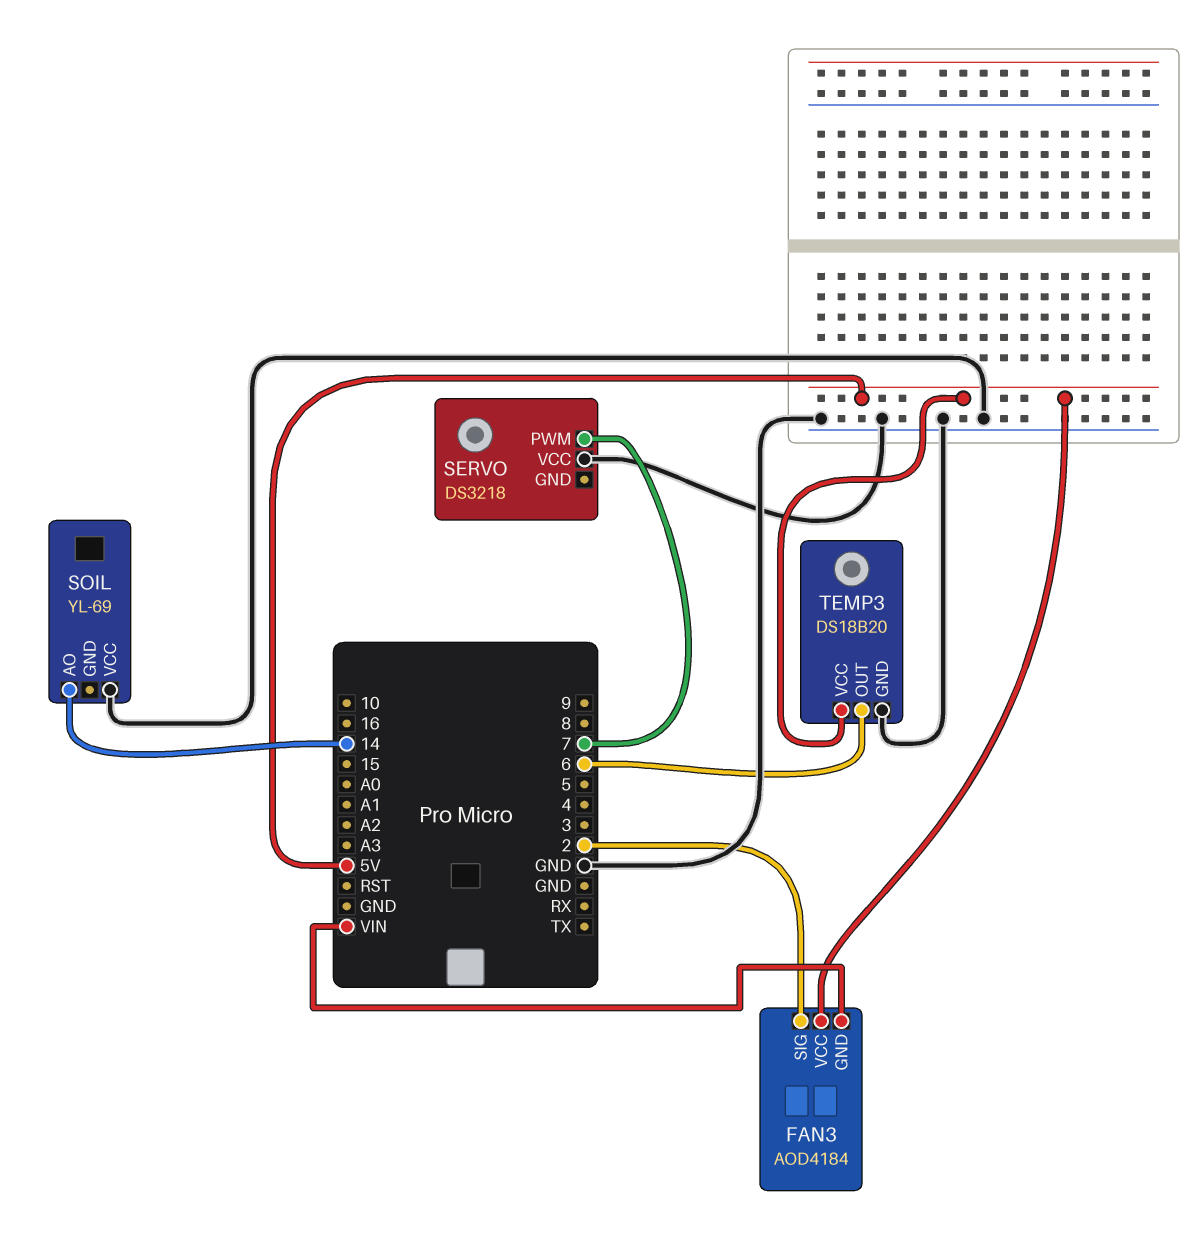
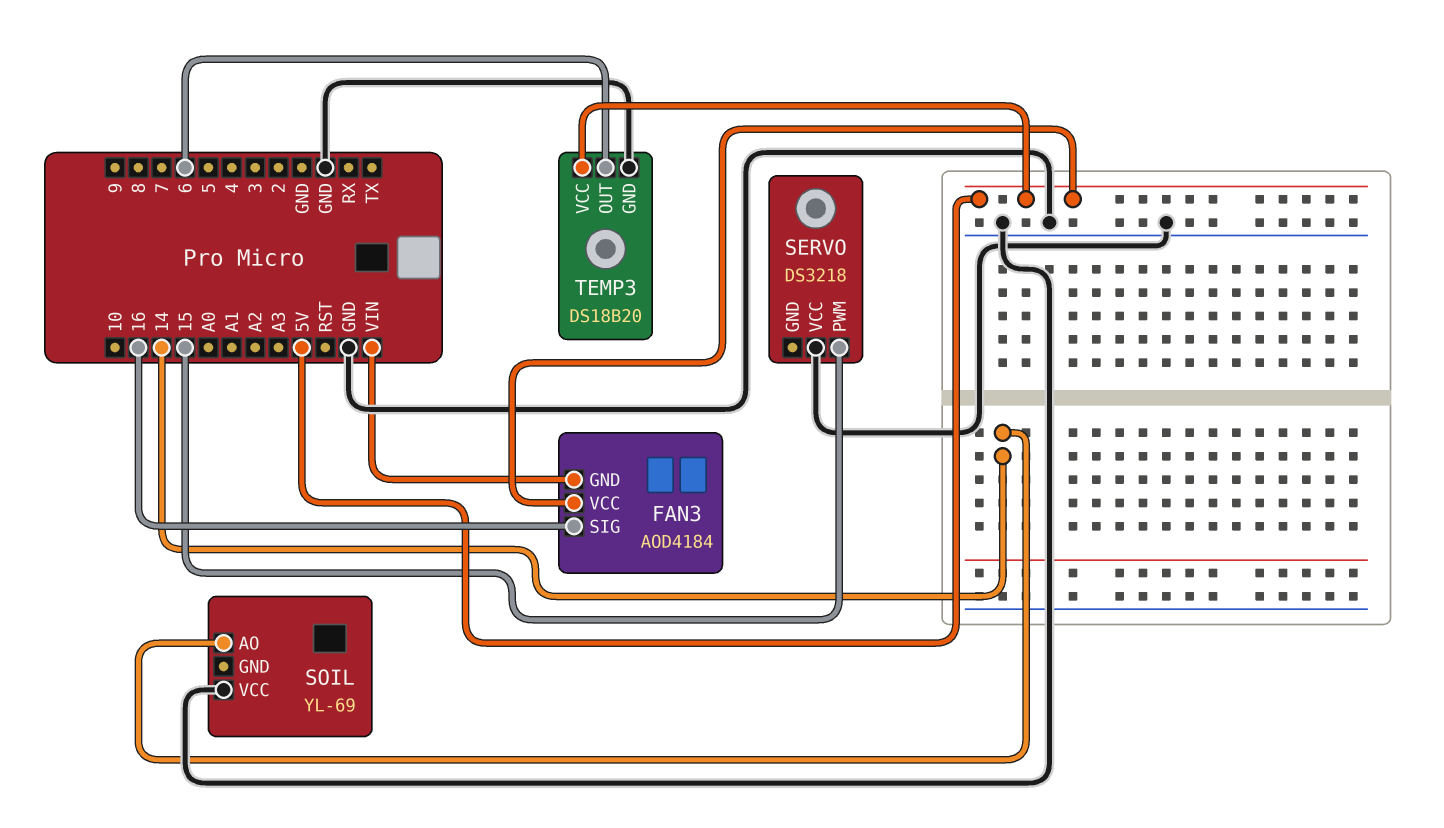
FAN3 pin SIG: 2 -> 16
SERVO pin PWM: 7 -> 15

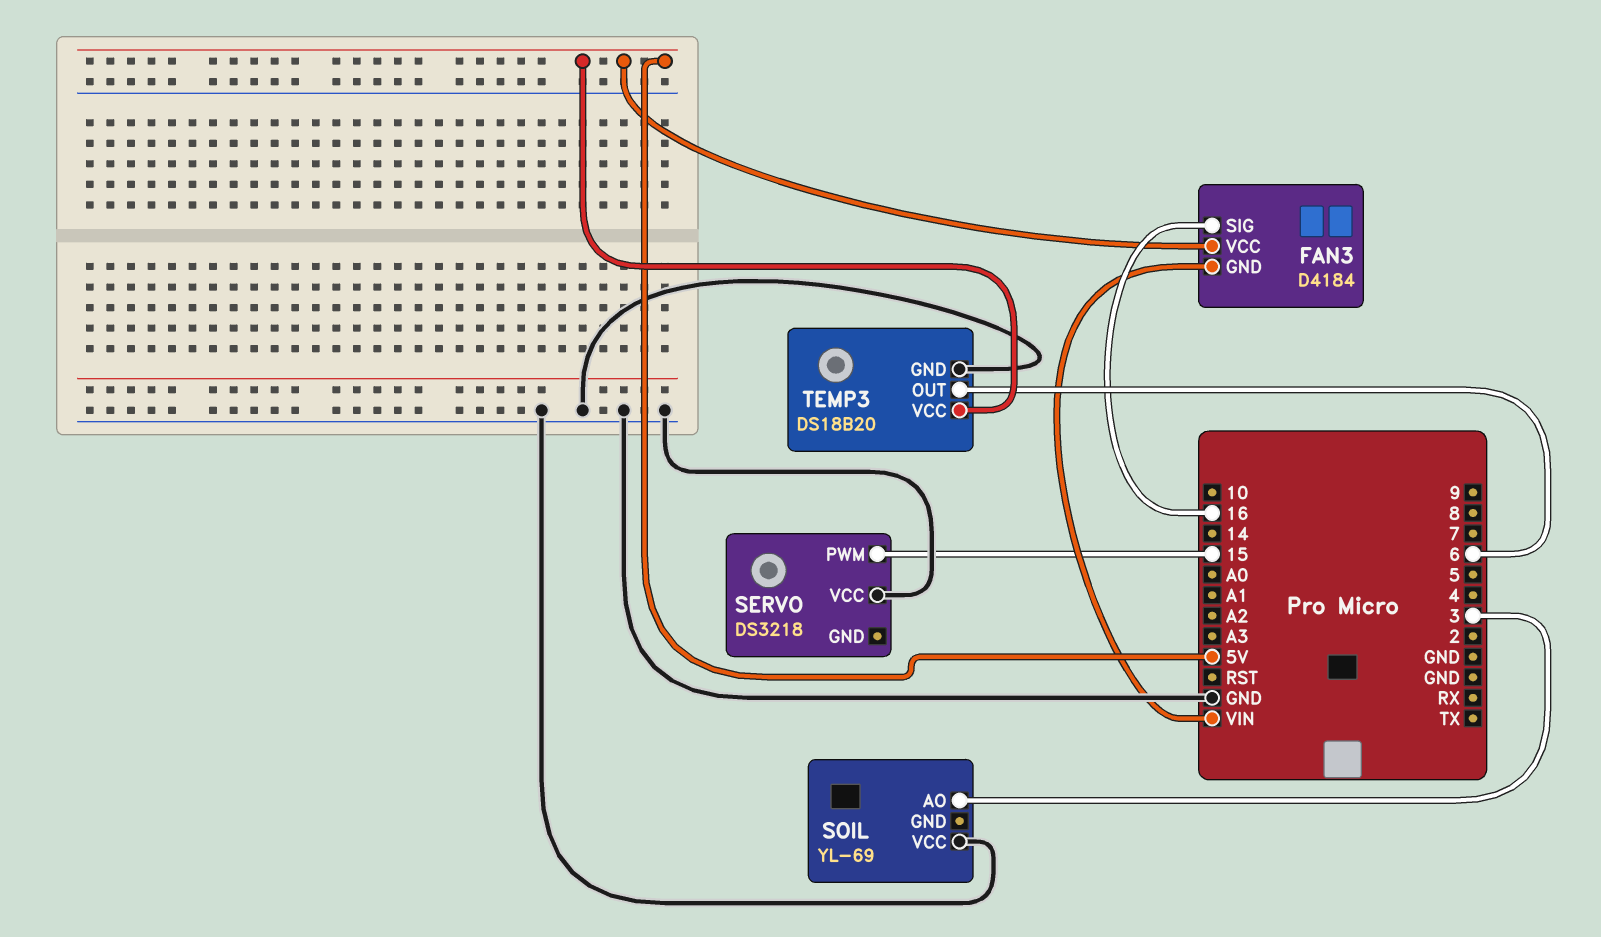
FAN3: AOD4184 -> D4184
SOIL pin AO: 14 -> 3

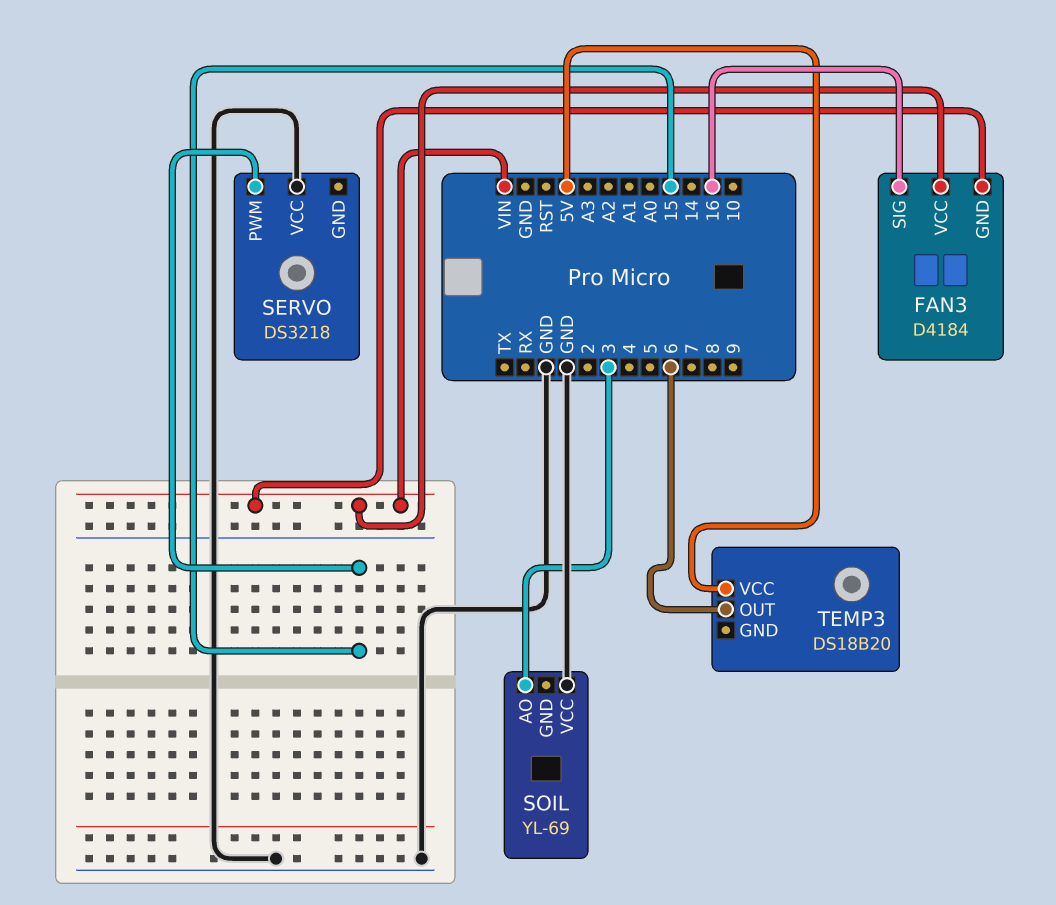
FAN3 pin VCC: 5V -> VIN
TEMP3 pin GND: GND -> none

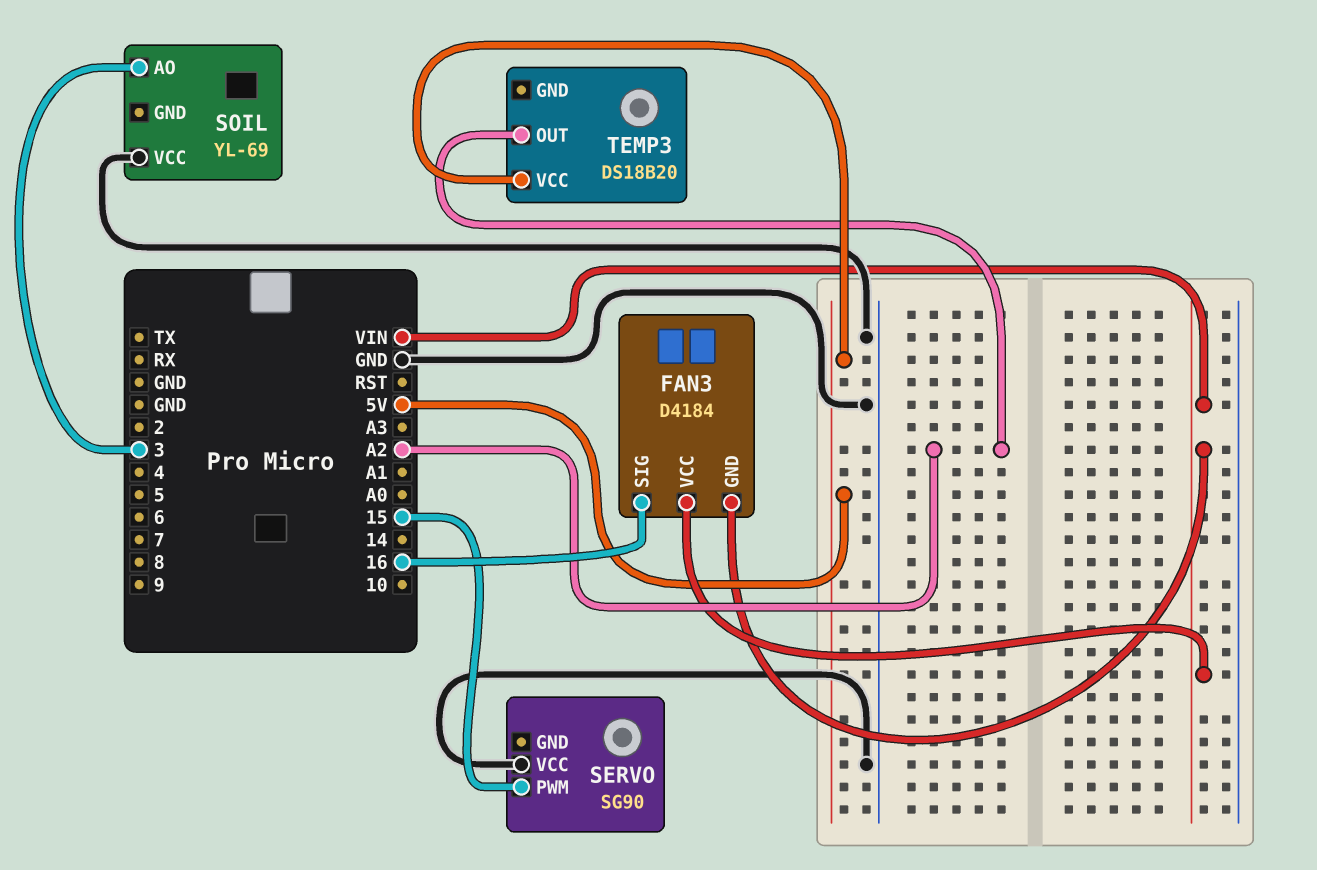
SERVO: DS3218 -> SG90
TEMP3 pin OUT: 6 -> A2

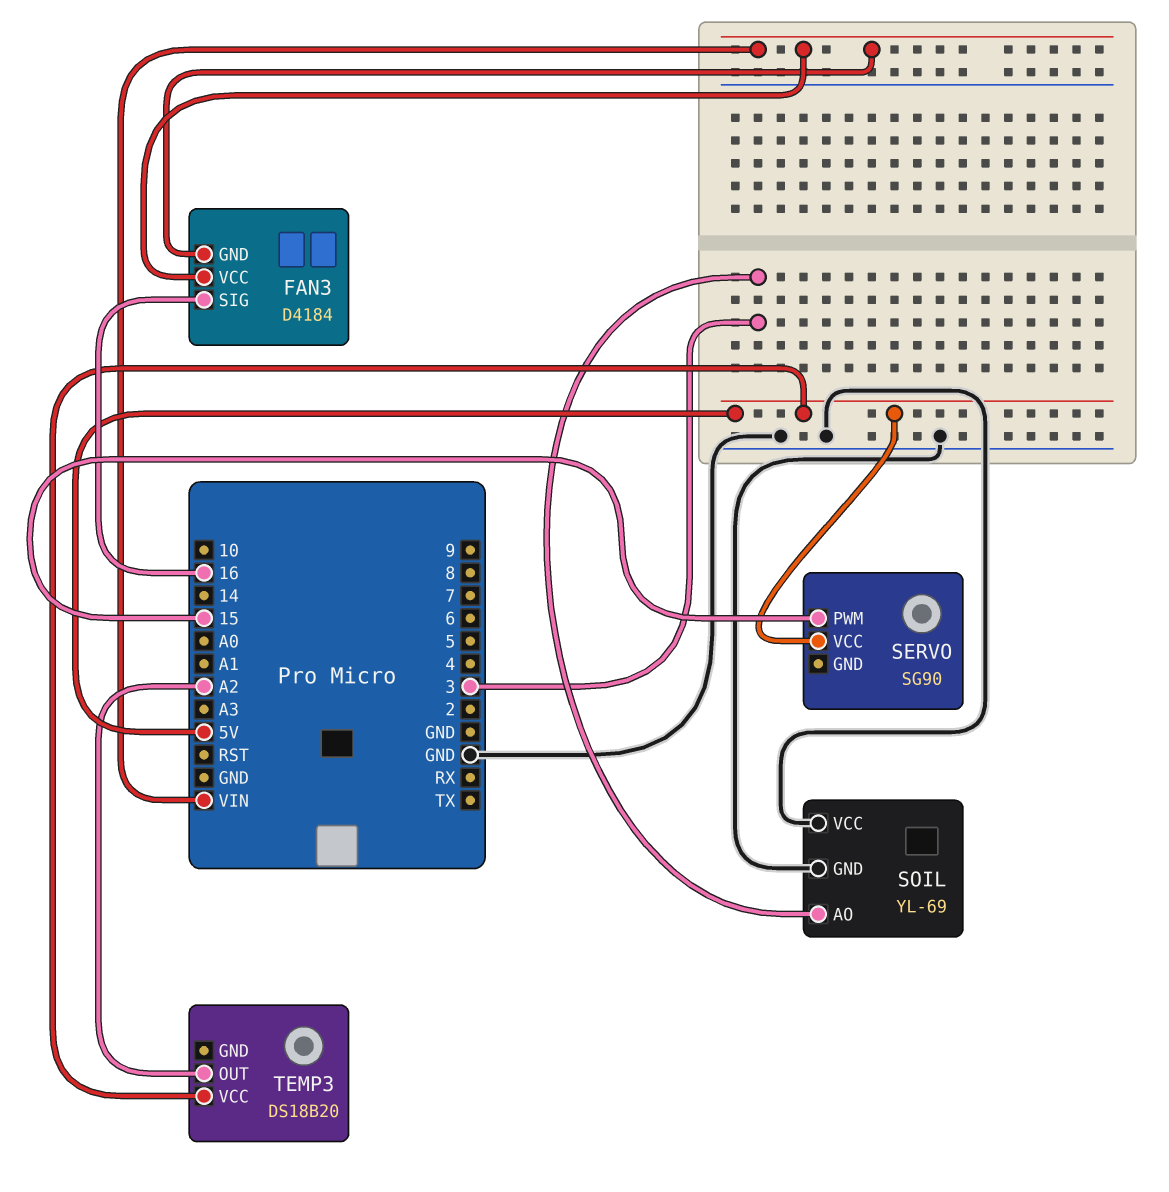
SERVO pin VCC: GND -> 5V
SOIL pin GND: none -> GND

